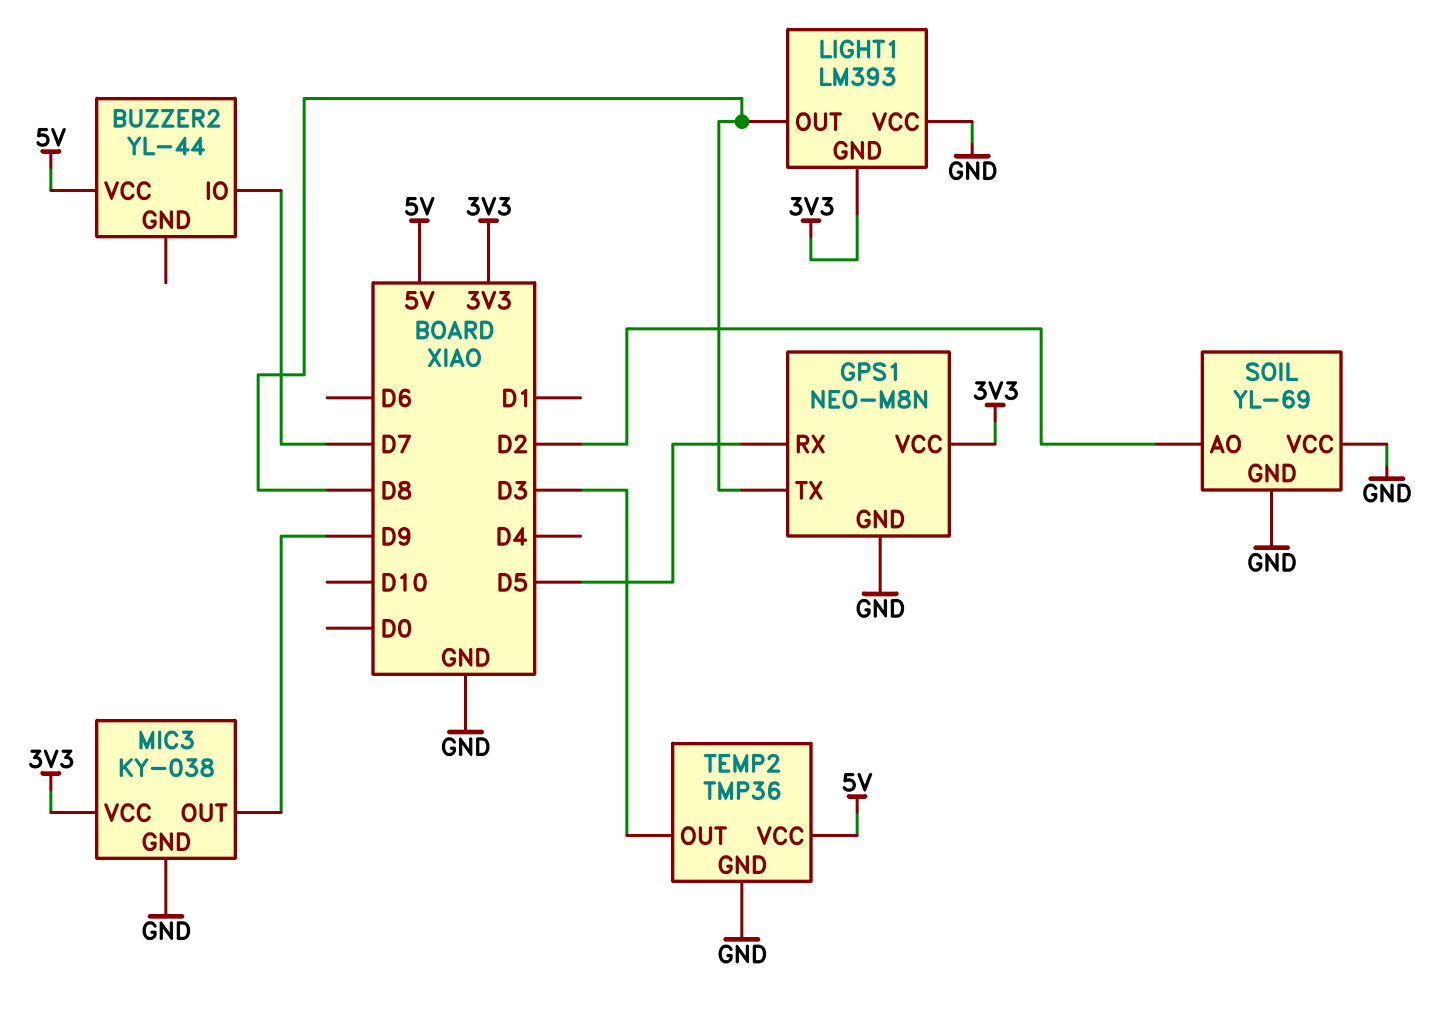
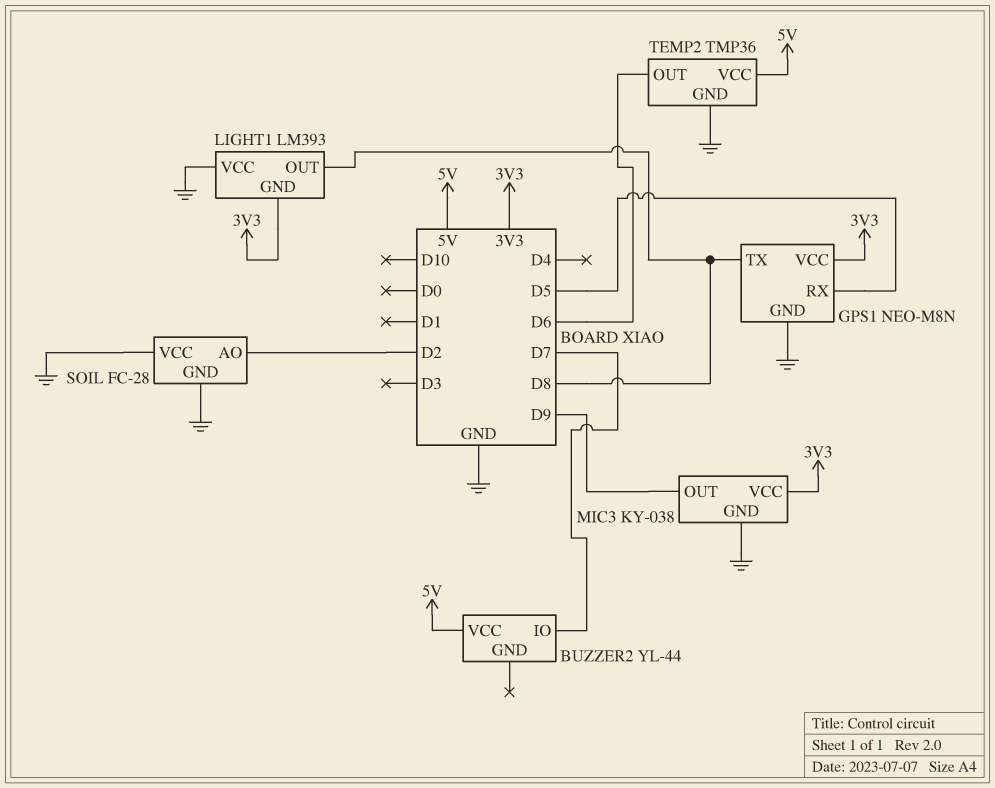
SOIL: YL-69 -> FC-28
TEMP2 pin OUT: D3 -> D6

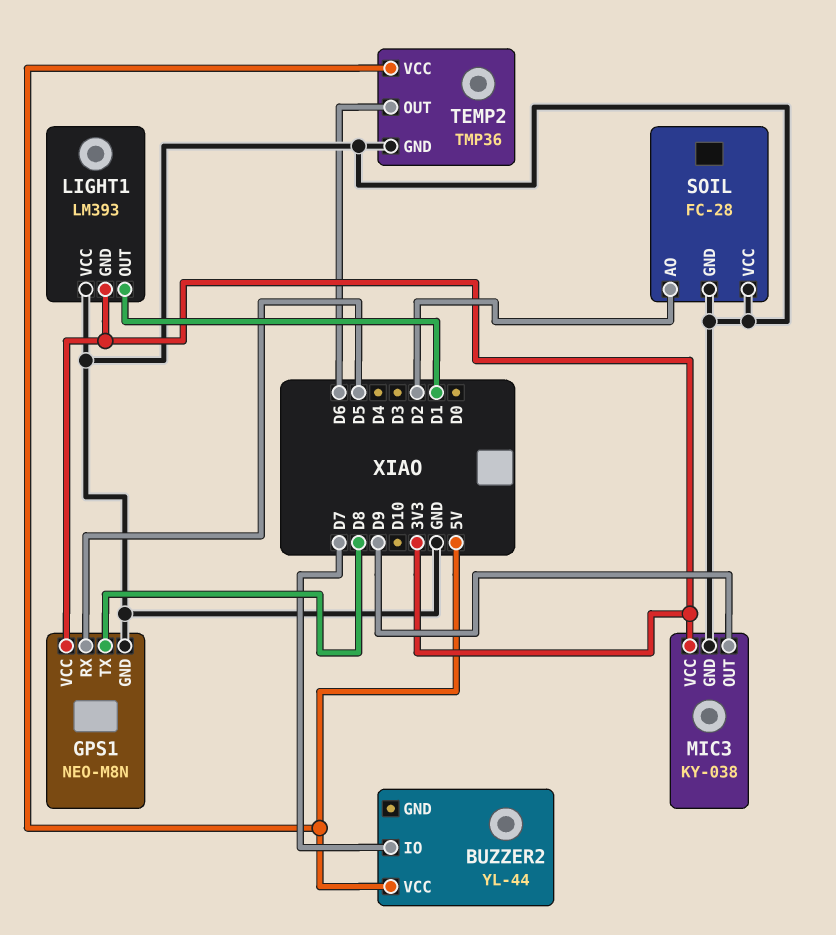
LIGHT1 pin OUT: D8 -> D1

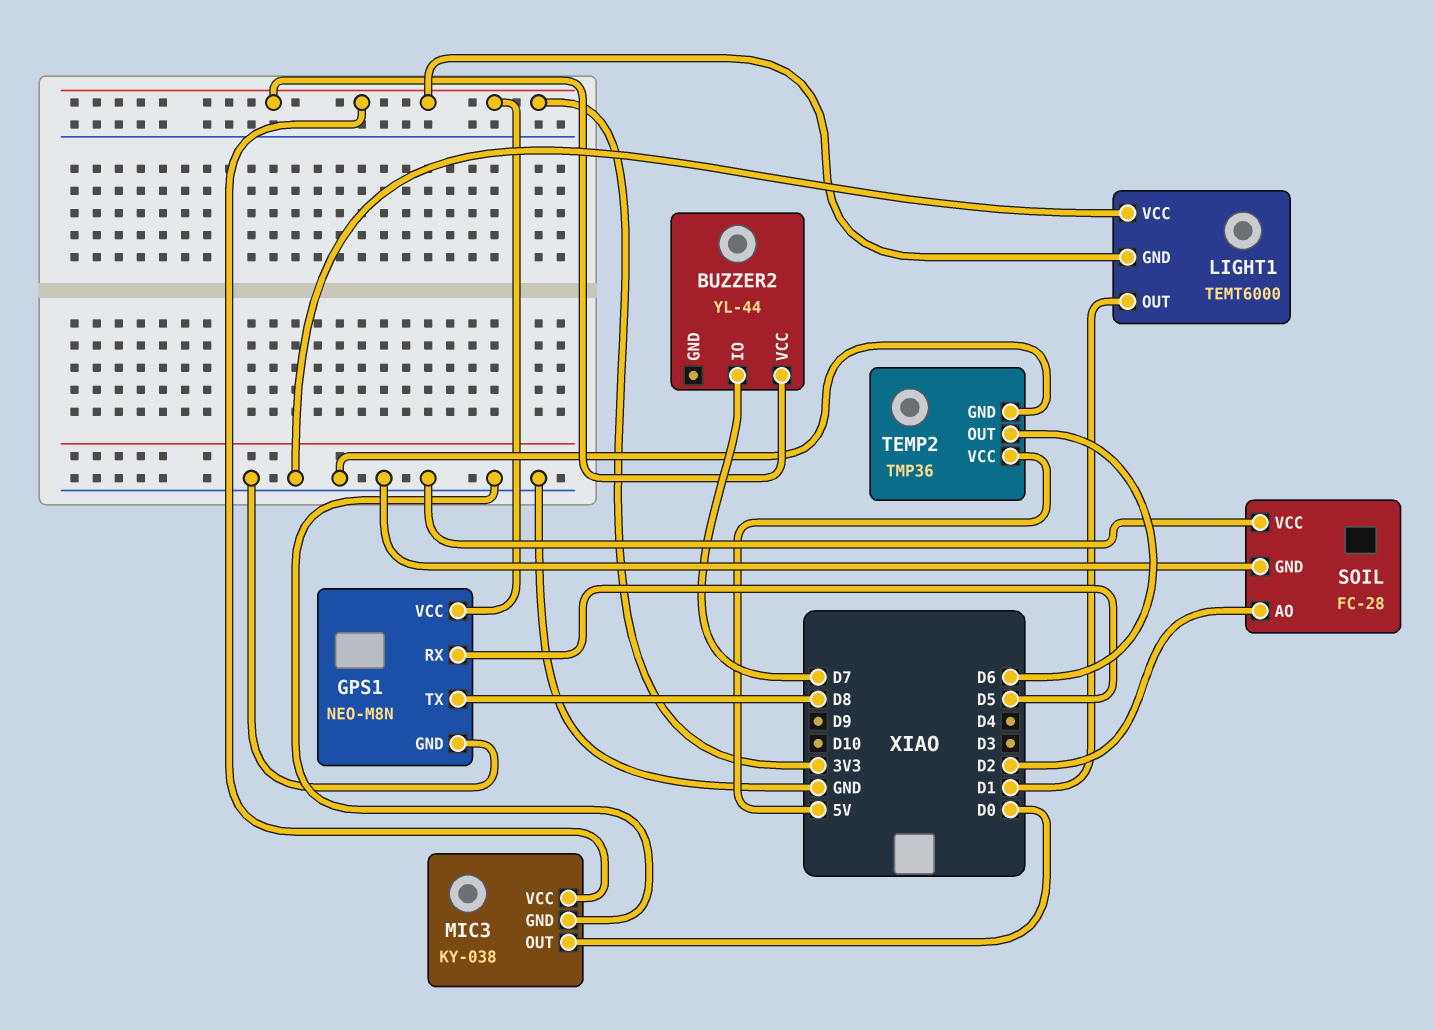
BUZZER2 pin VCC: 5V -> 3V3
LIGHT1: LM393 -> TEMT6000
MIC3 pin OUT: D9 -> D0

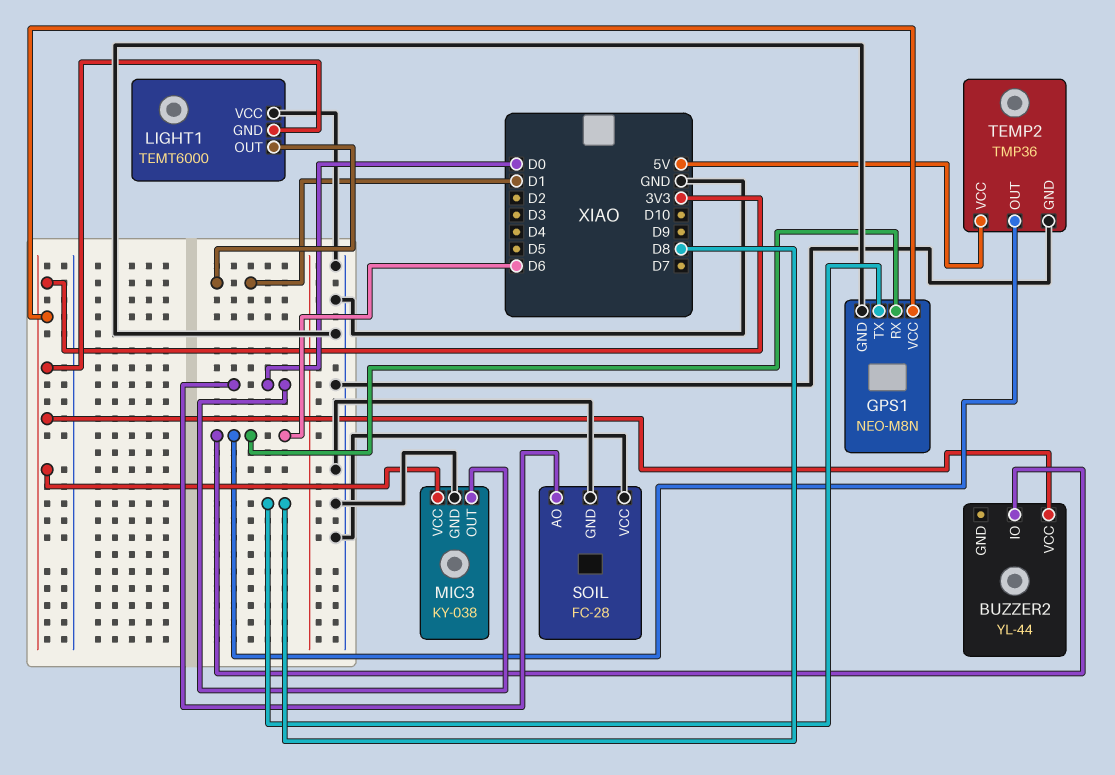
BUZZER2 pin IO: D7 -> D6
GPS1 pin RX: D5 -> D6
SOIL pin AO: D2 -> D0

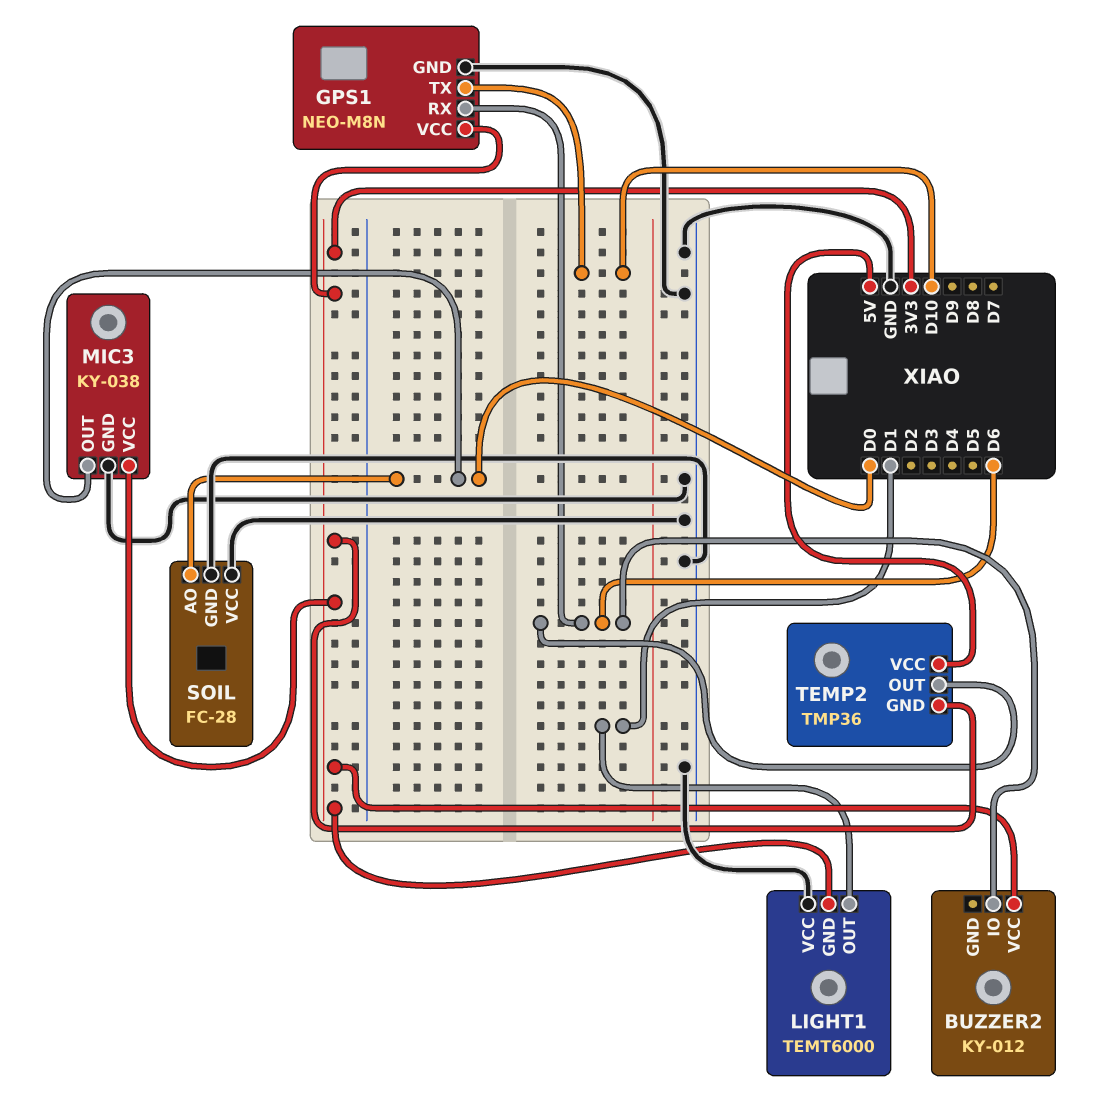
BUZZER2: YL-44 -> KY-012
GPS1 pin TX: D8 -> D10
TEMP2 pin GND: GND -> 3V3

